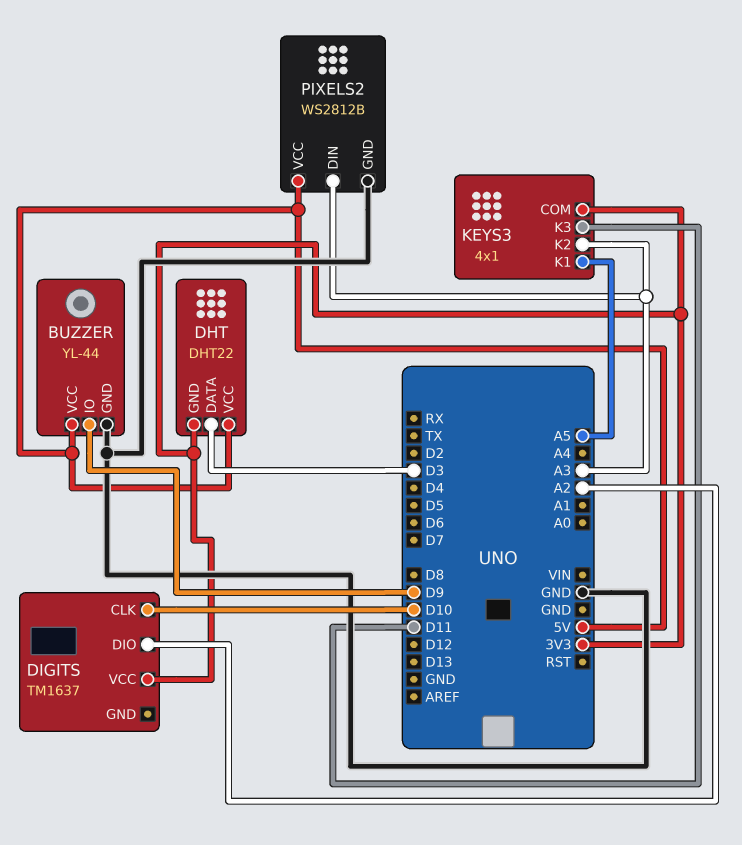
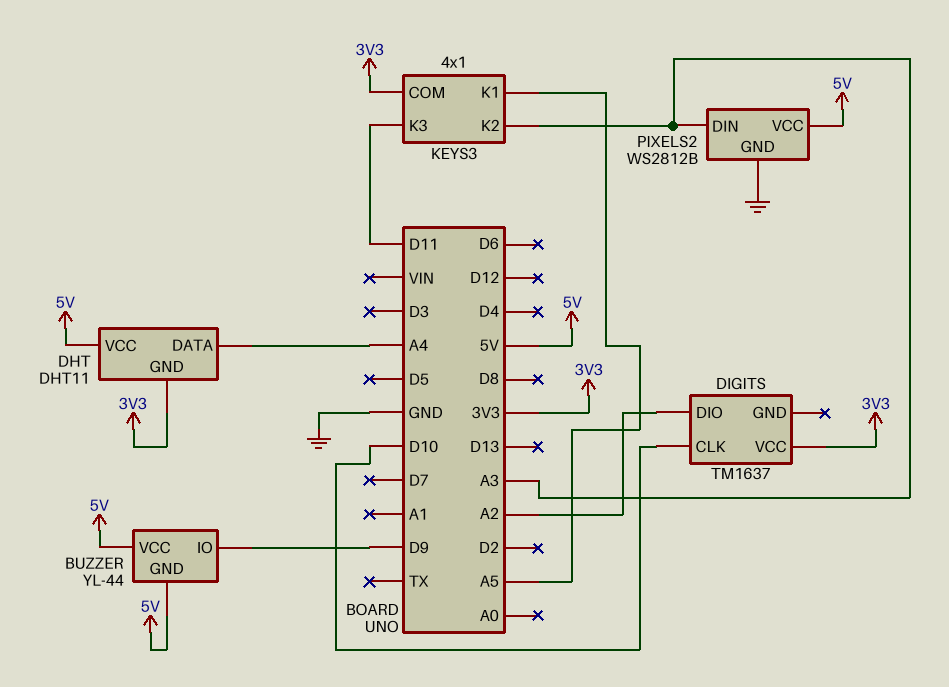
BUZZER pin GND: GND -> 5V
DHT: DHT22 -> DHT11
DHT pin DATA: D3 -> A4

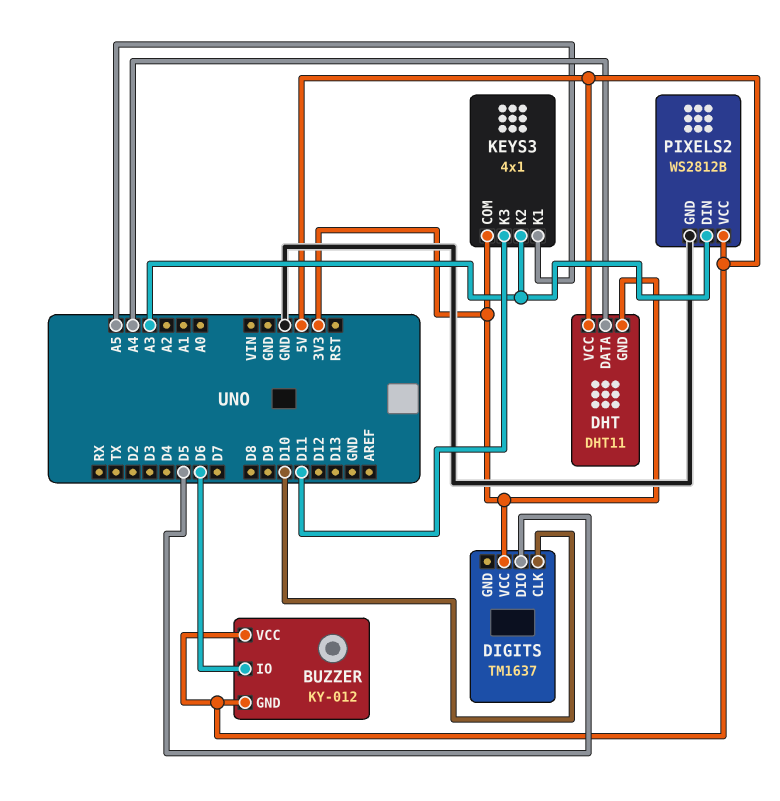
BUZZER: YL-44 -> KY-012
BUZZER pin IO: D9 -> D6
DIGITS pin DIO: A2 -> D5

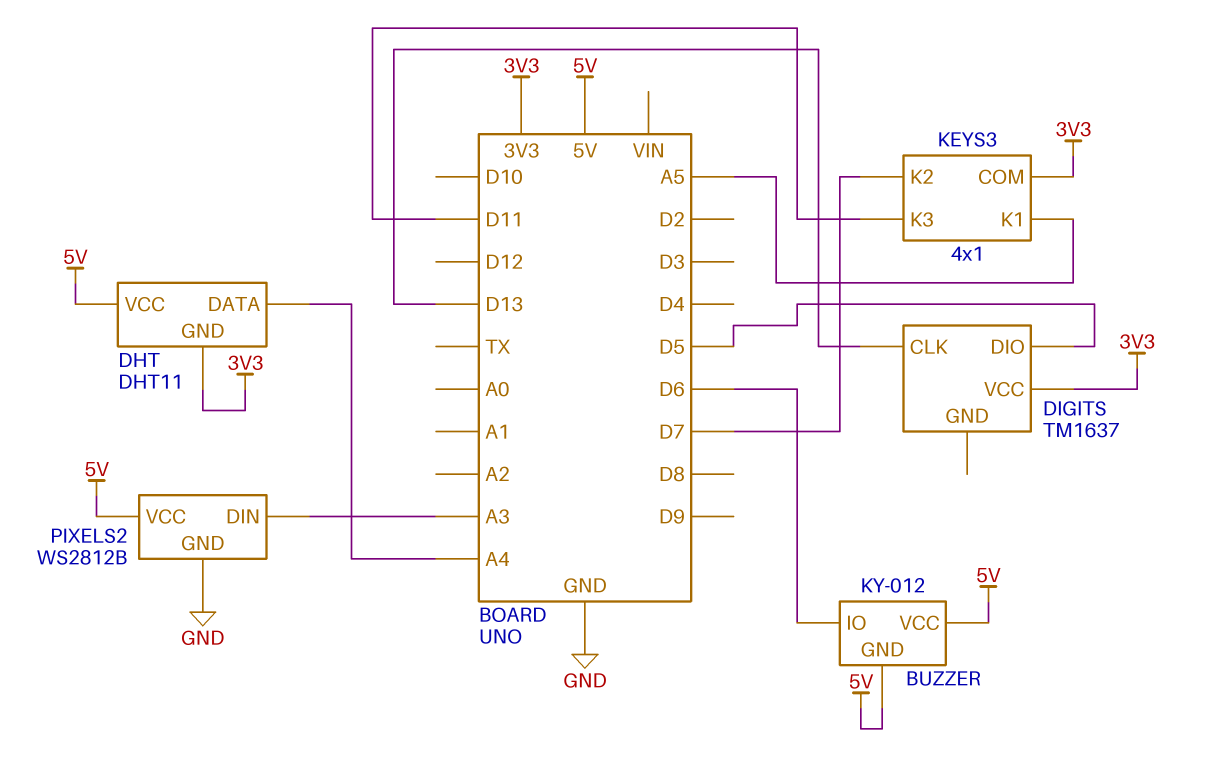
DIGITS pin CLK: D10 -> D13
KEYS3 pin K2: A3 -> D7

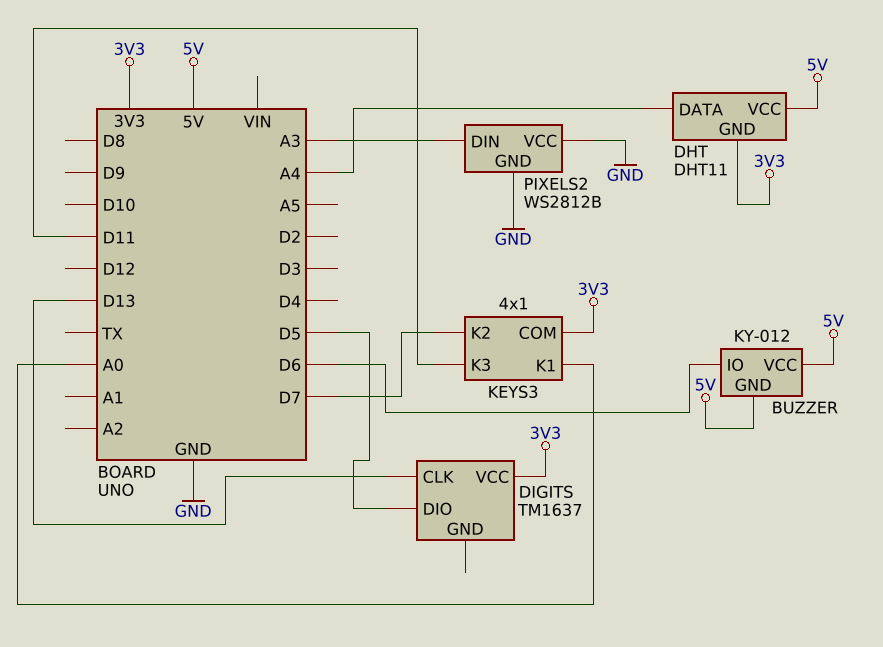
KEYS3 pin K1: A5 -> A0
PIXELS2 pin VCC: 5V -> GND

